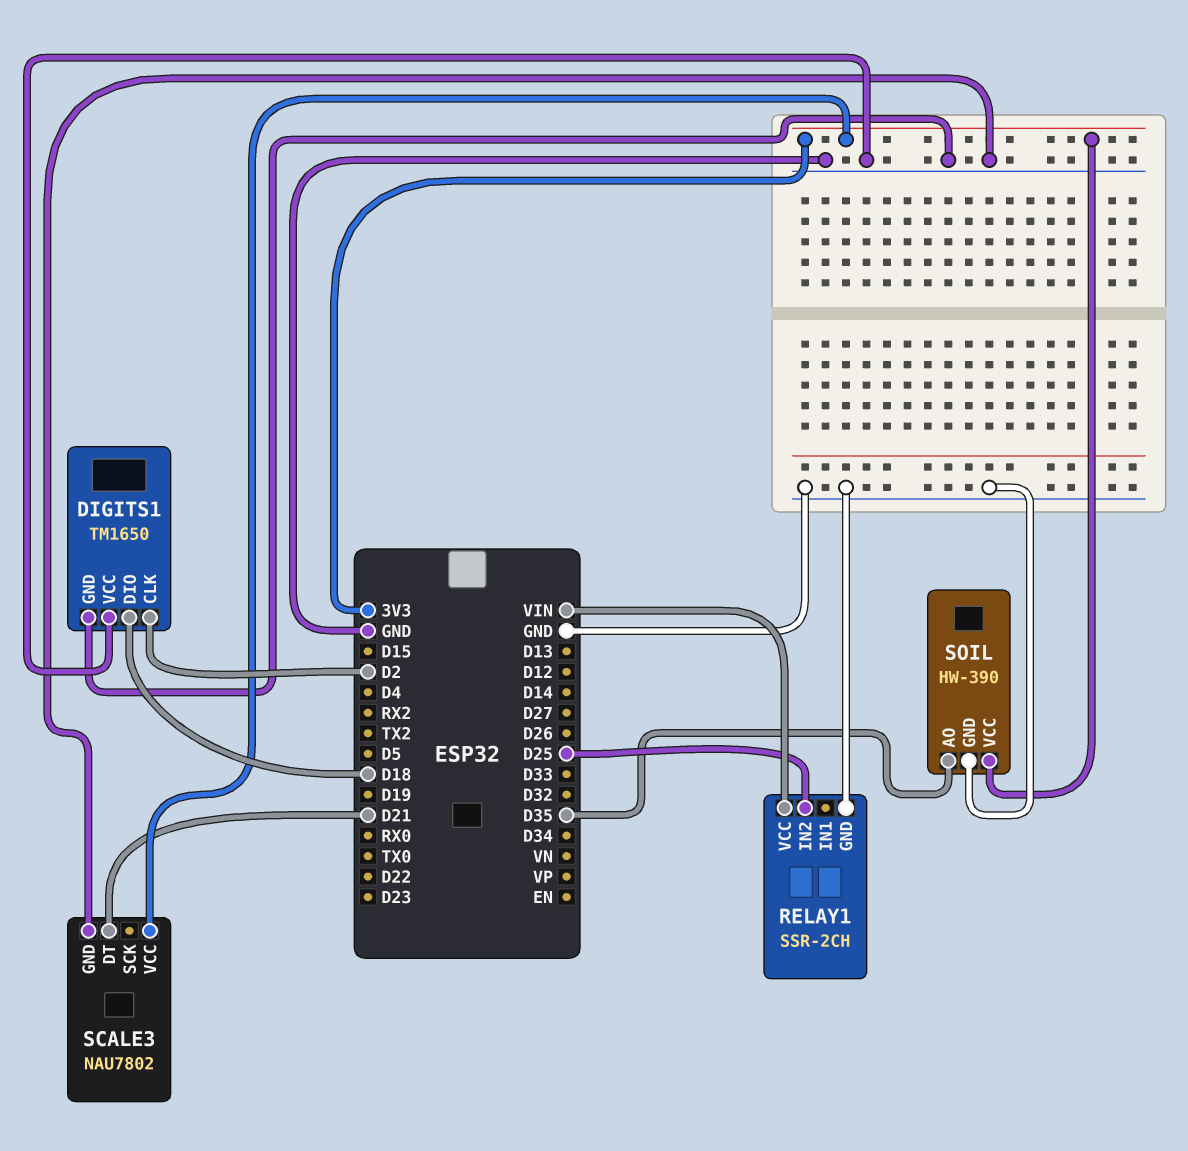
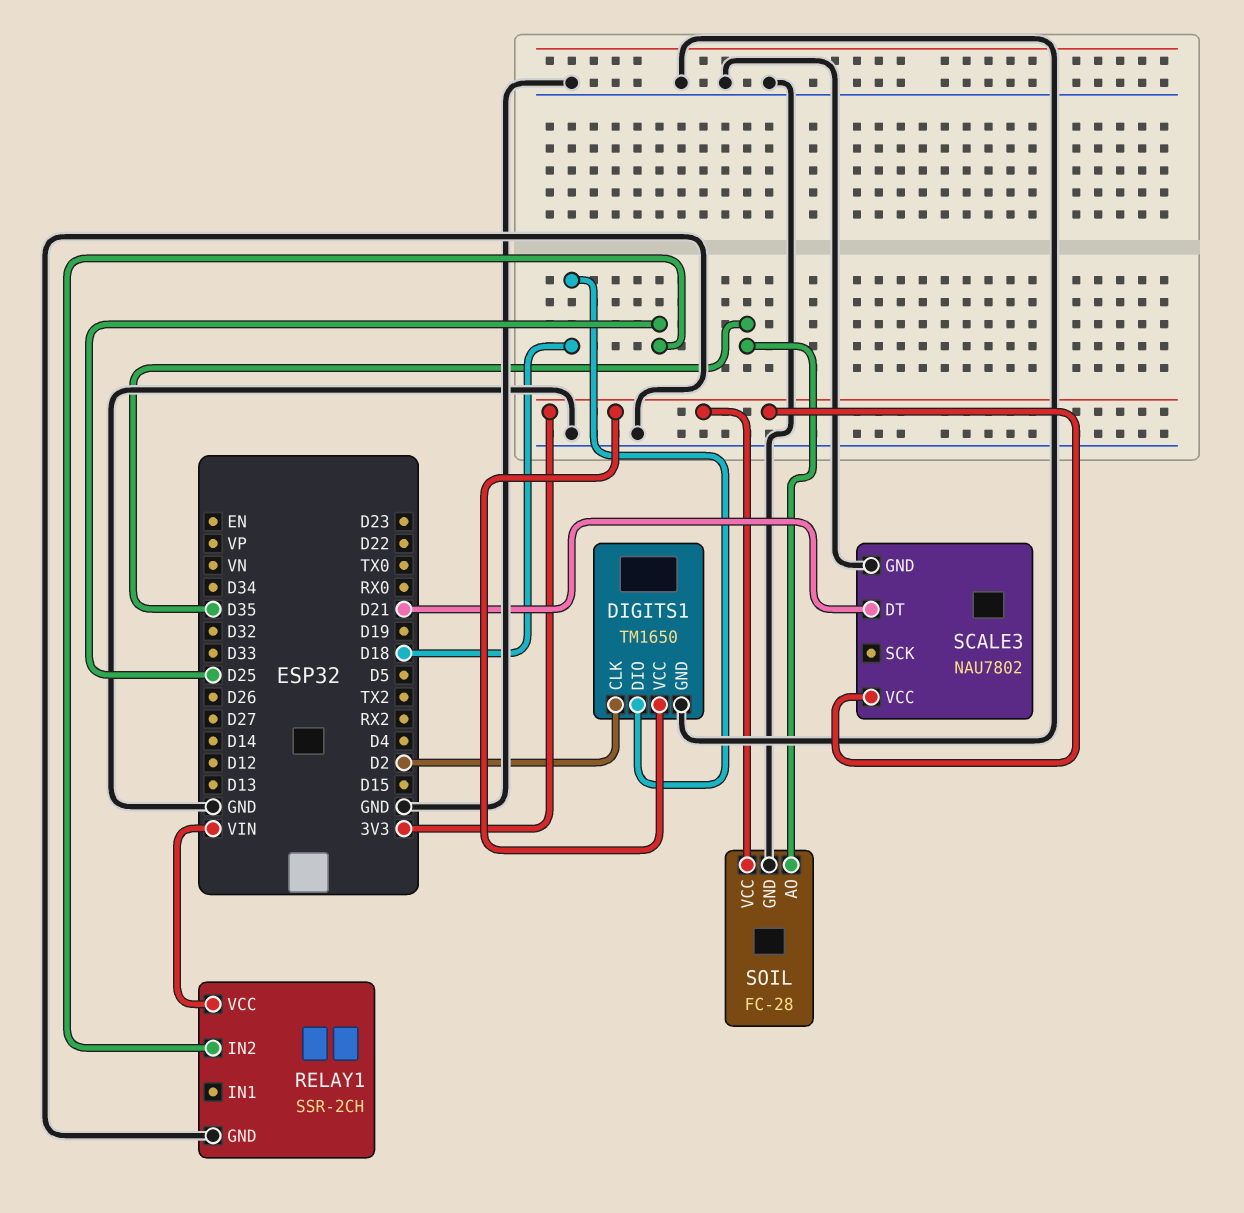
DIGITS1 pin VCC: GND -> 3V3
SOIL: HW-390 -> FC-28

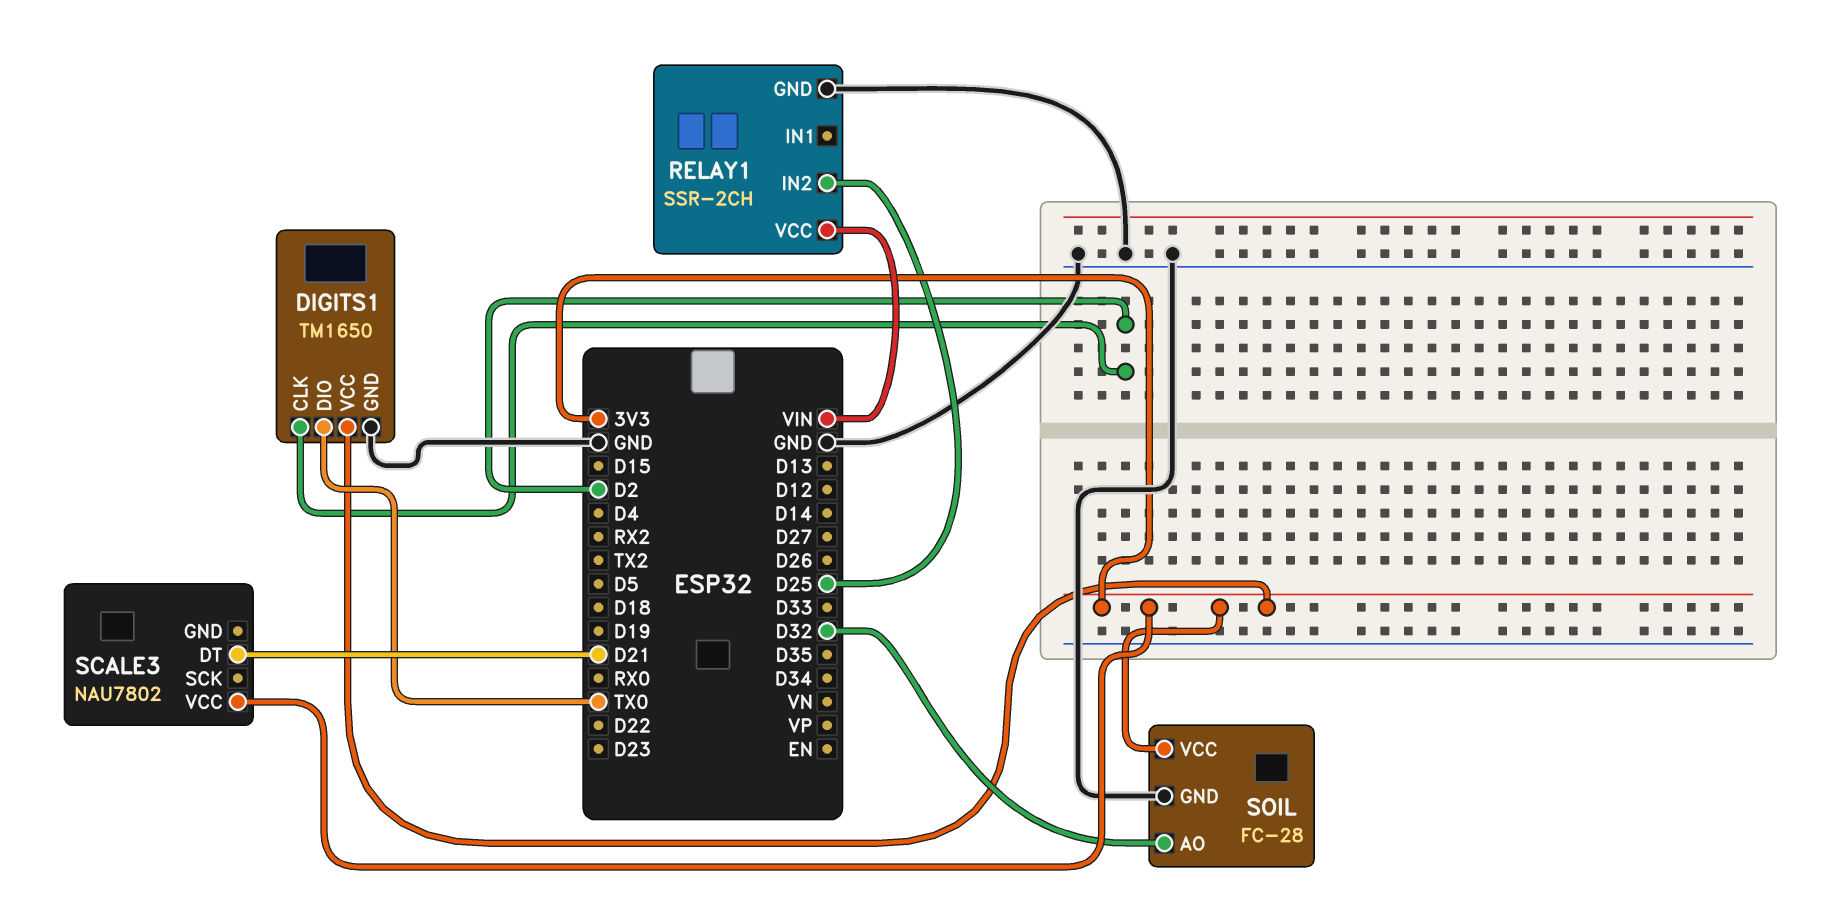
DIGITS1 pin DIO: D18 -> TX0
SCALE3 pin GND: GND -> none
SOIL pin AO: D35 -> D32

